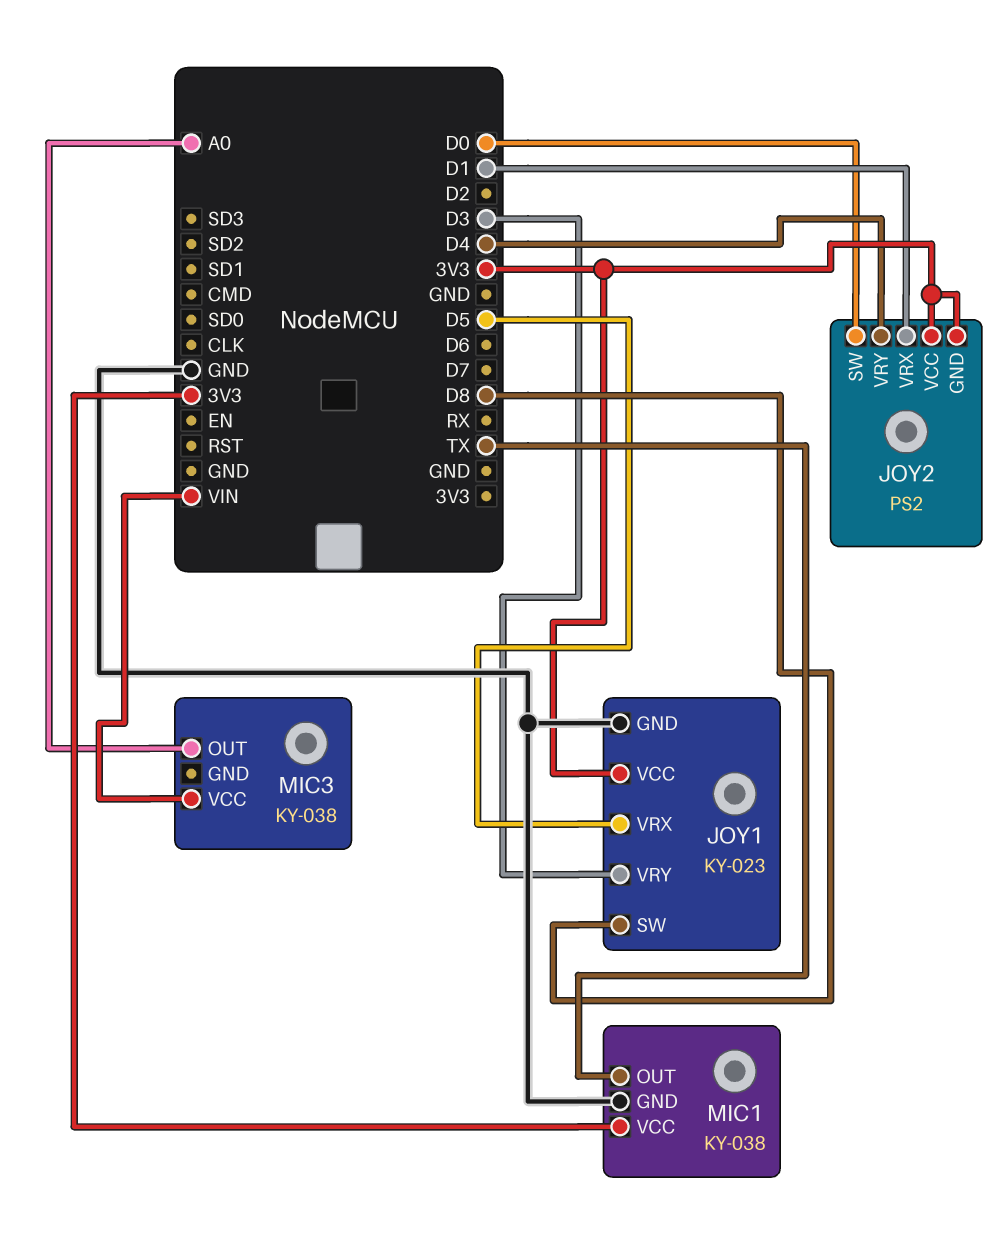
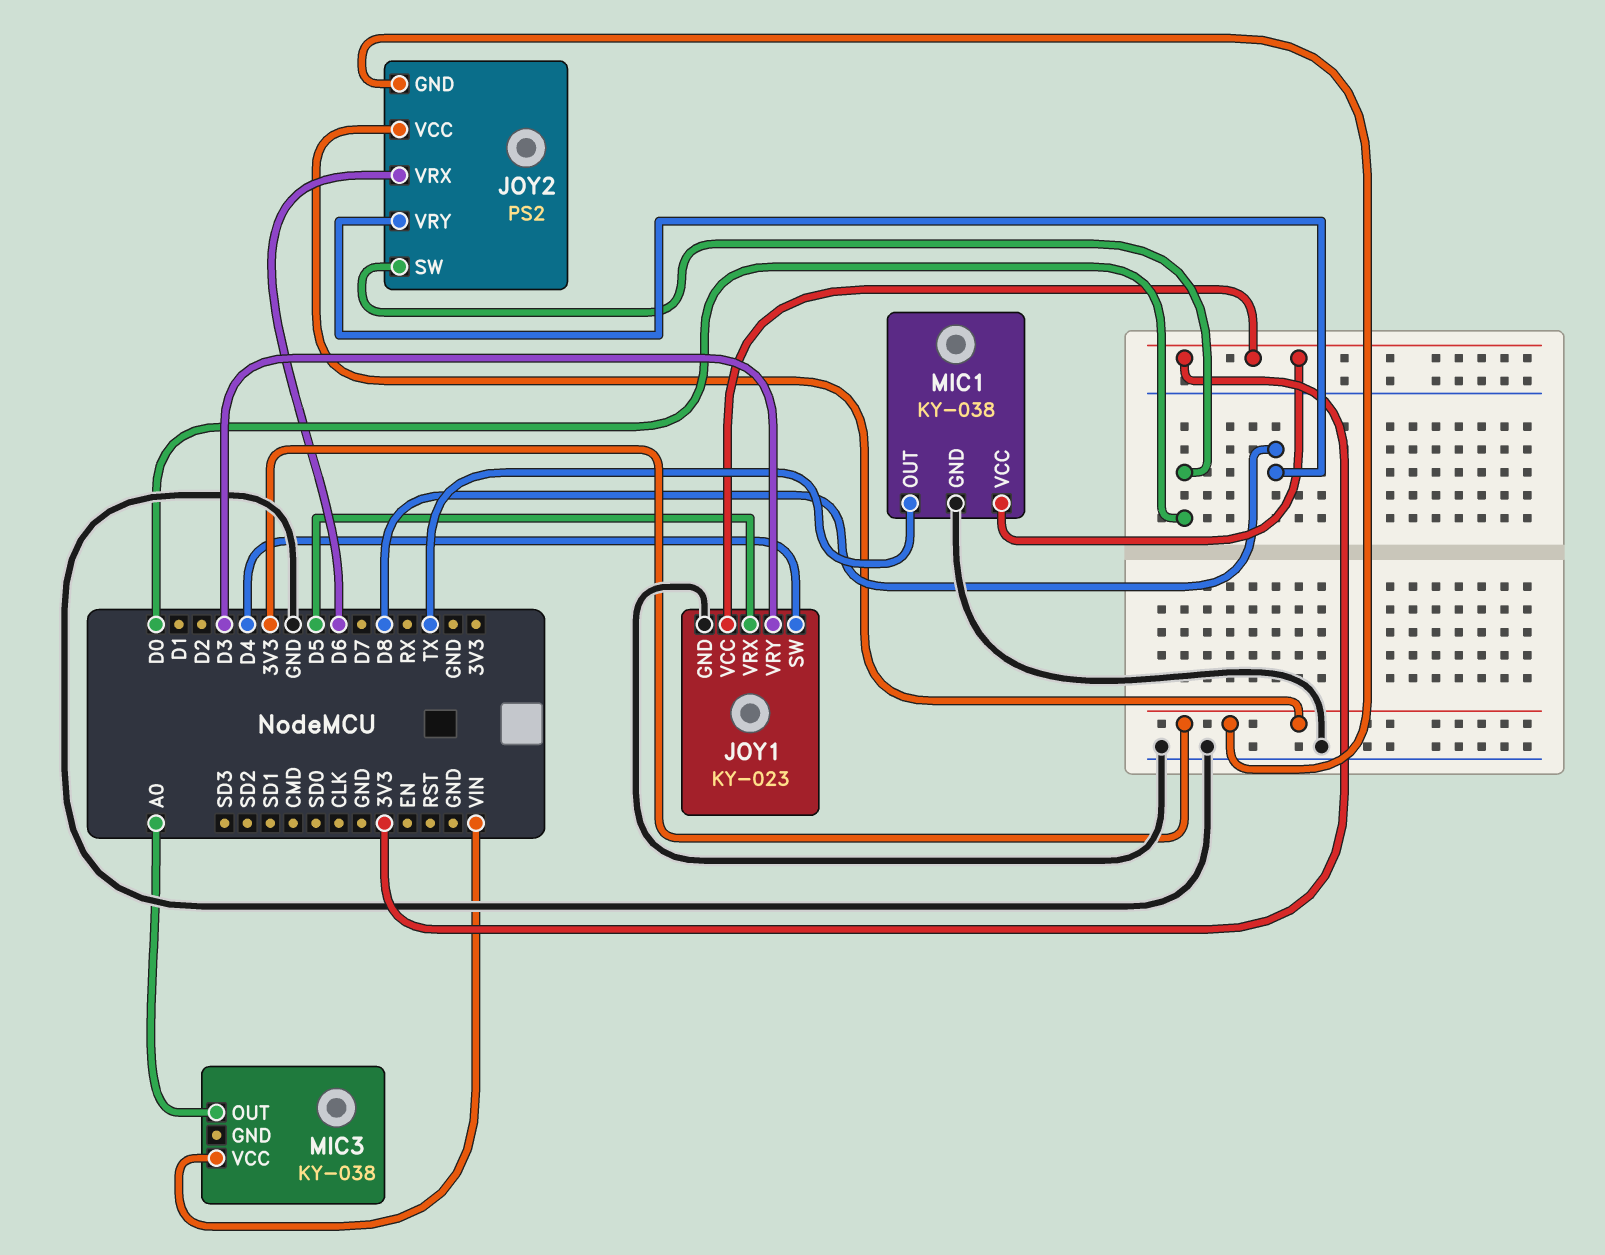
JOY1 pin SW: D8 -> D4
JOY2 pin VRX: D1 -> D6
JOY2 pin VRY: D4 -> D8

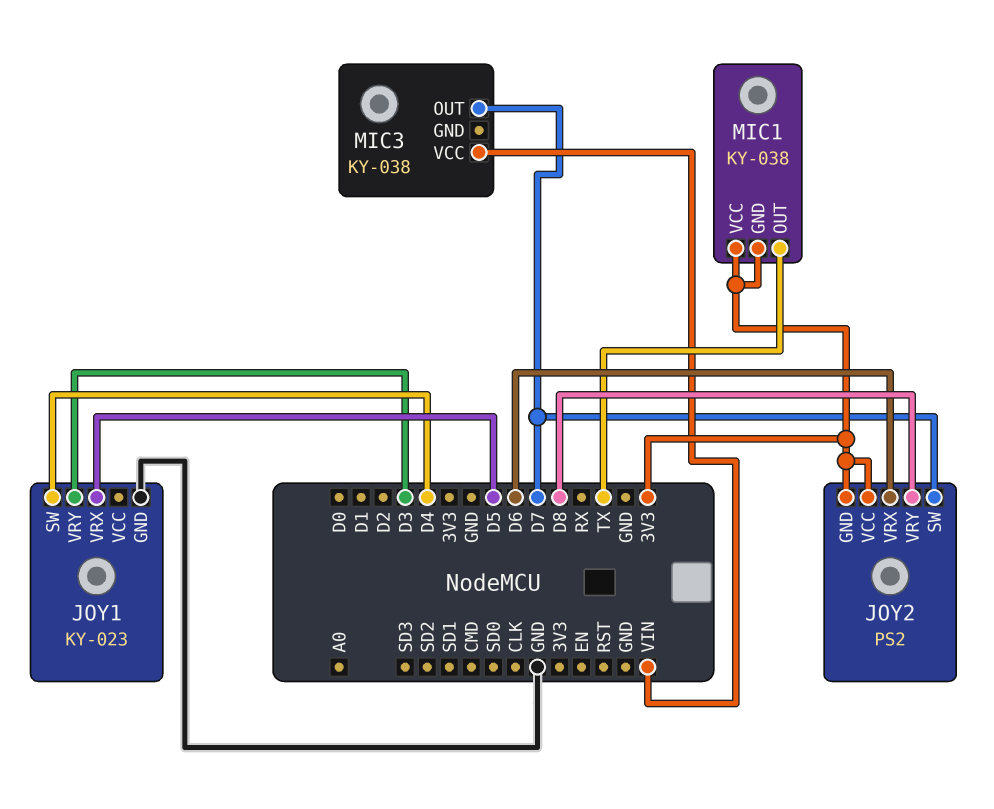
JOY1 pin VCC: 3V3 -> none
JOY2 pin SW: D0 -> D7
MIC1 pin GND: GND -> 3V3
MIC3 pin OUT: A0 -> D7

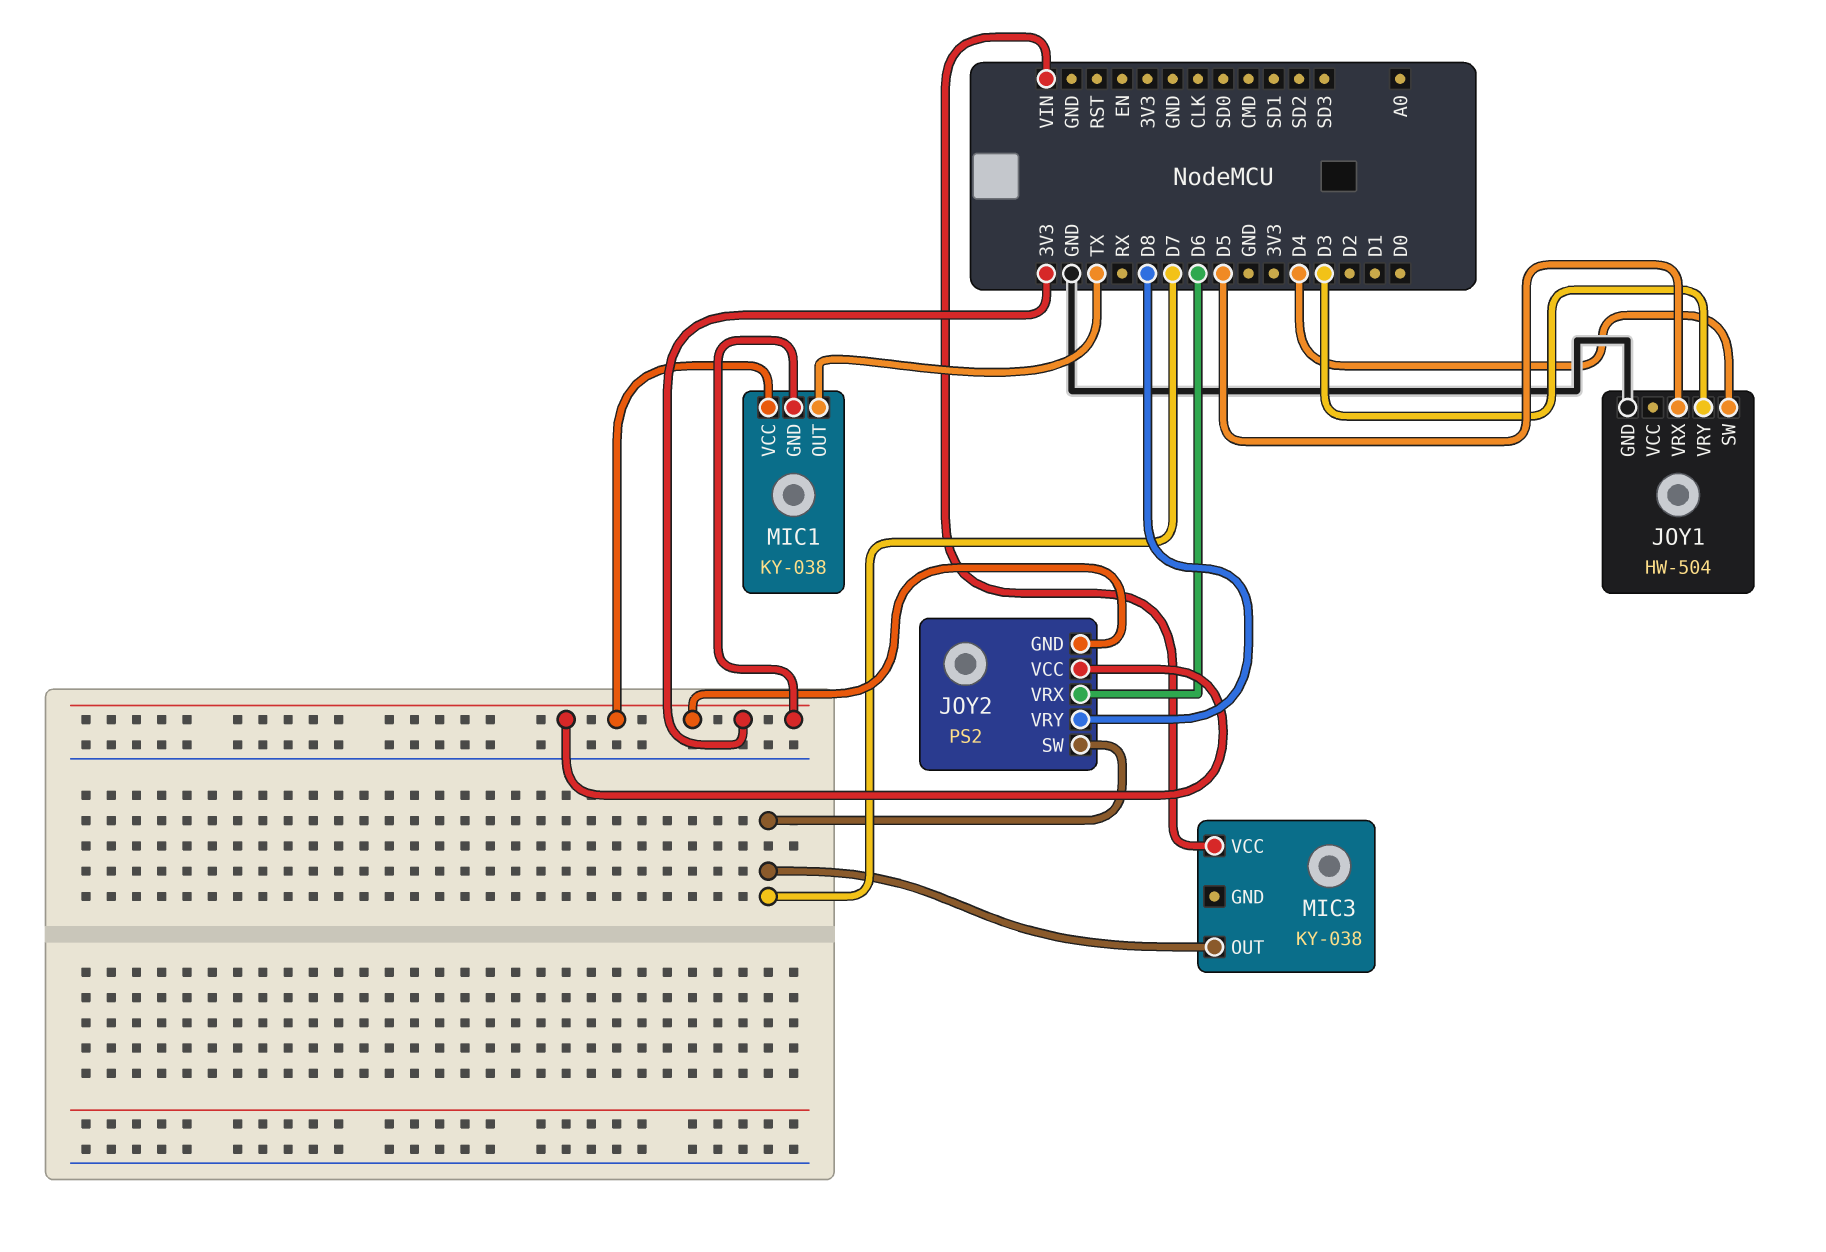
JOY1: KY-023 -> HW-504

